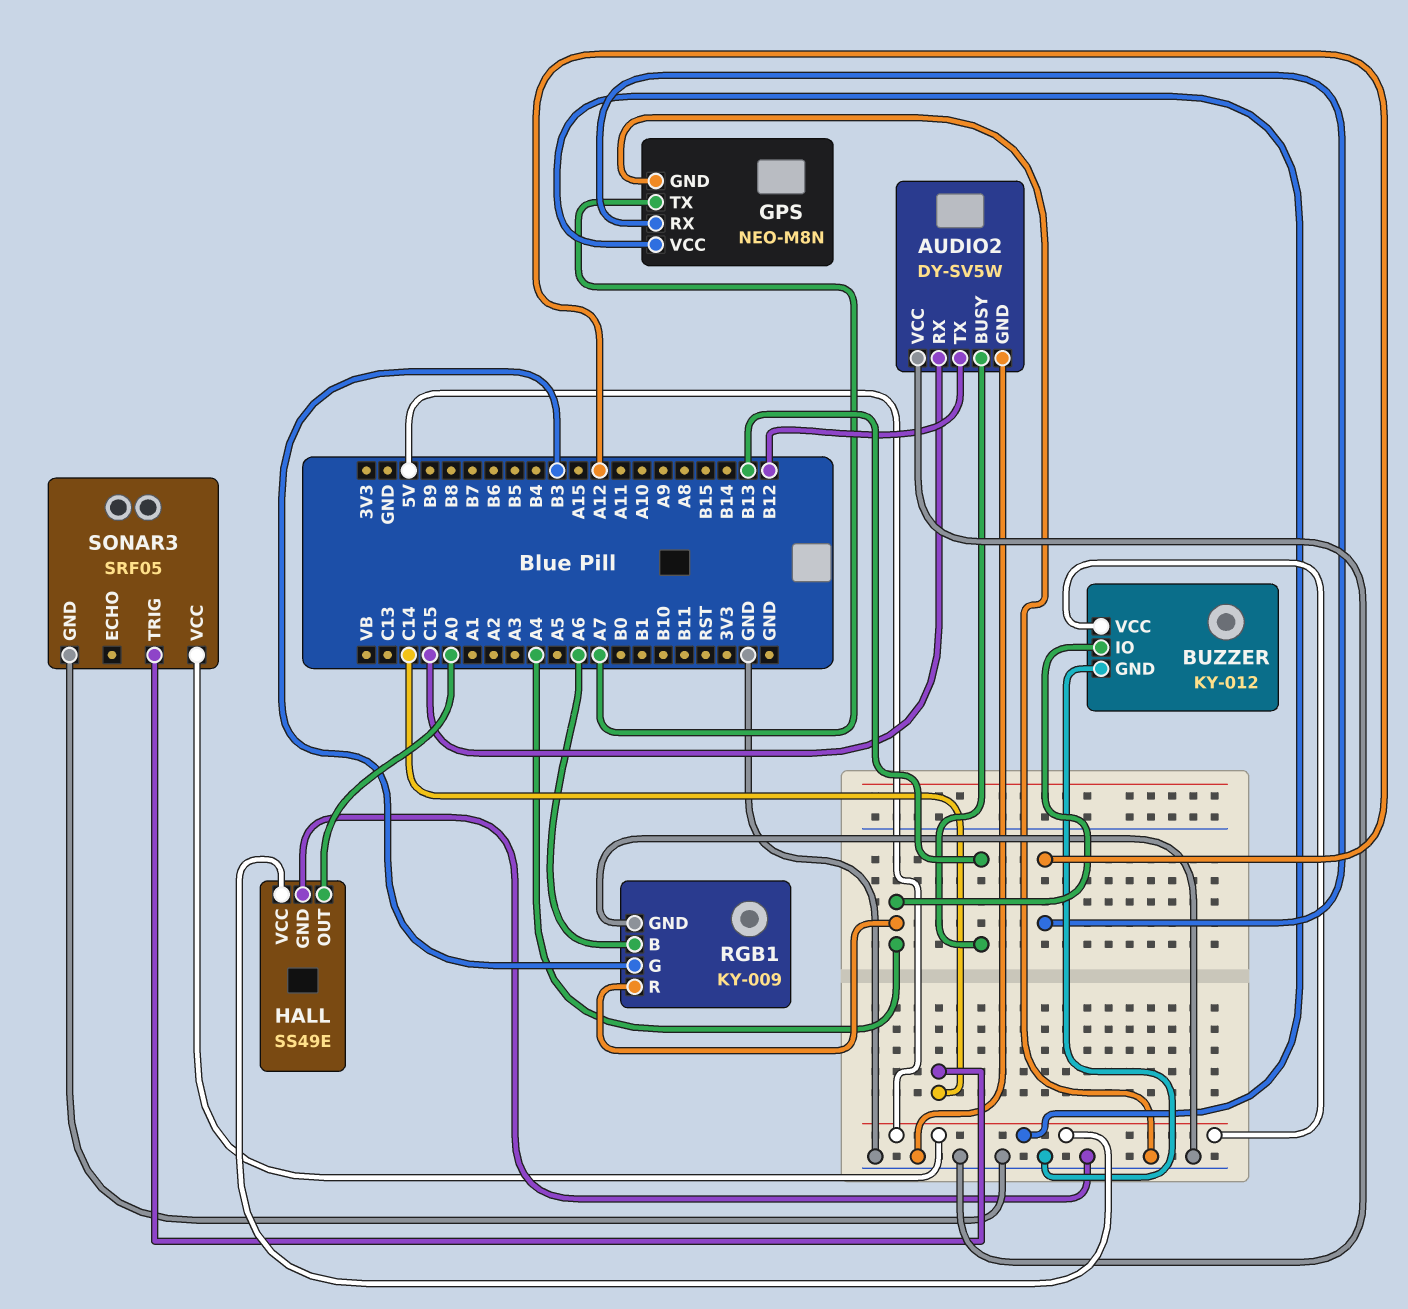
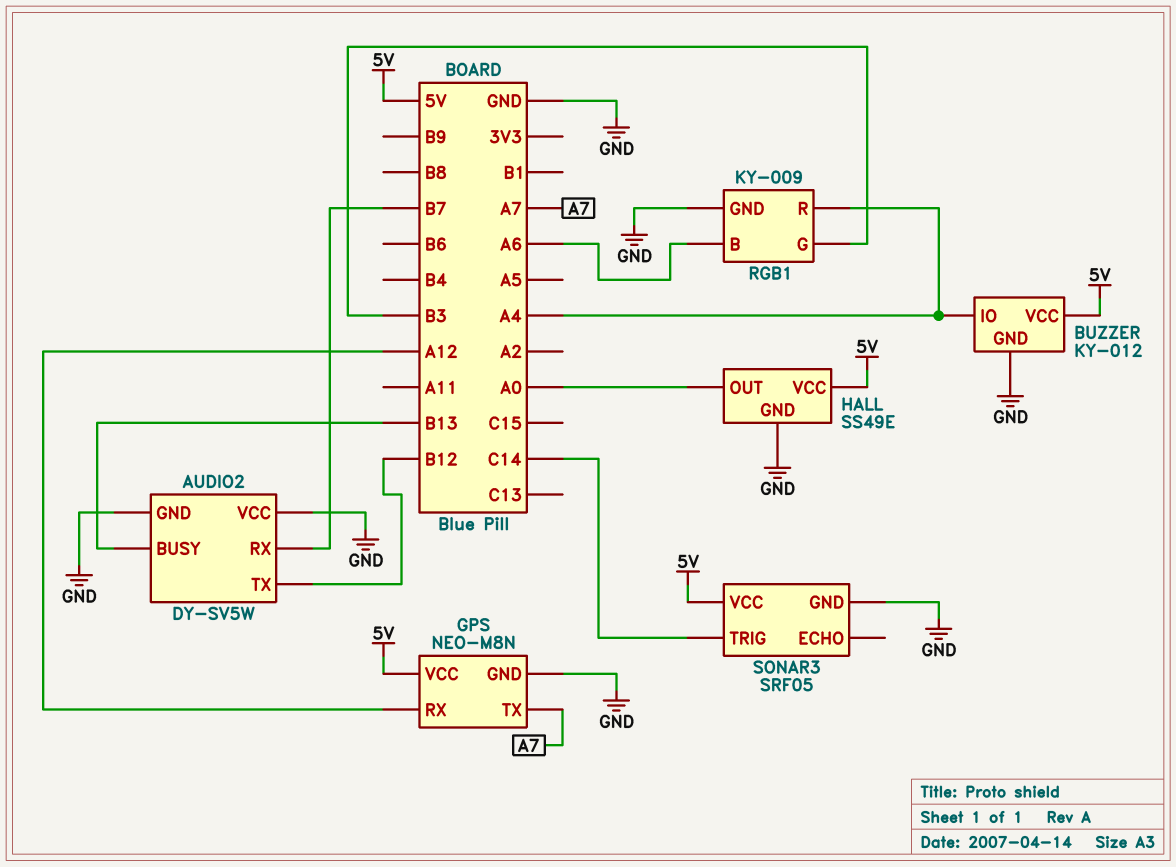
AUDIO2 pin RX: C15 -> B7

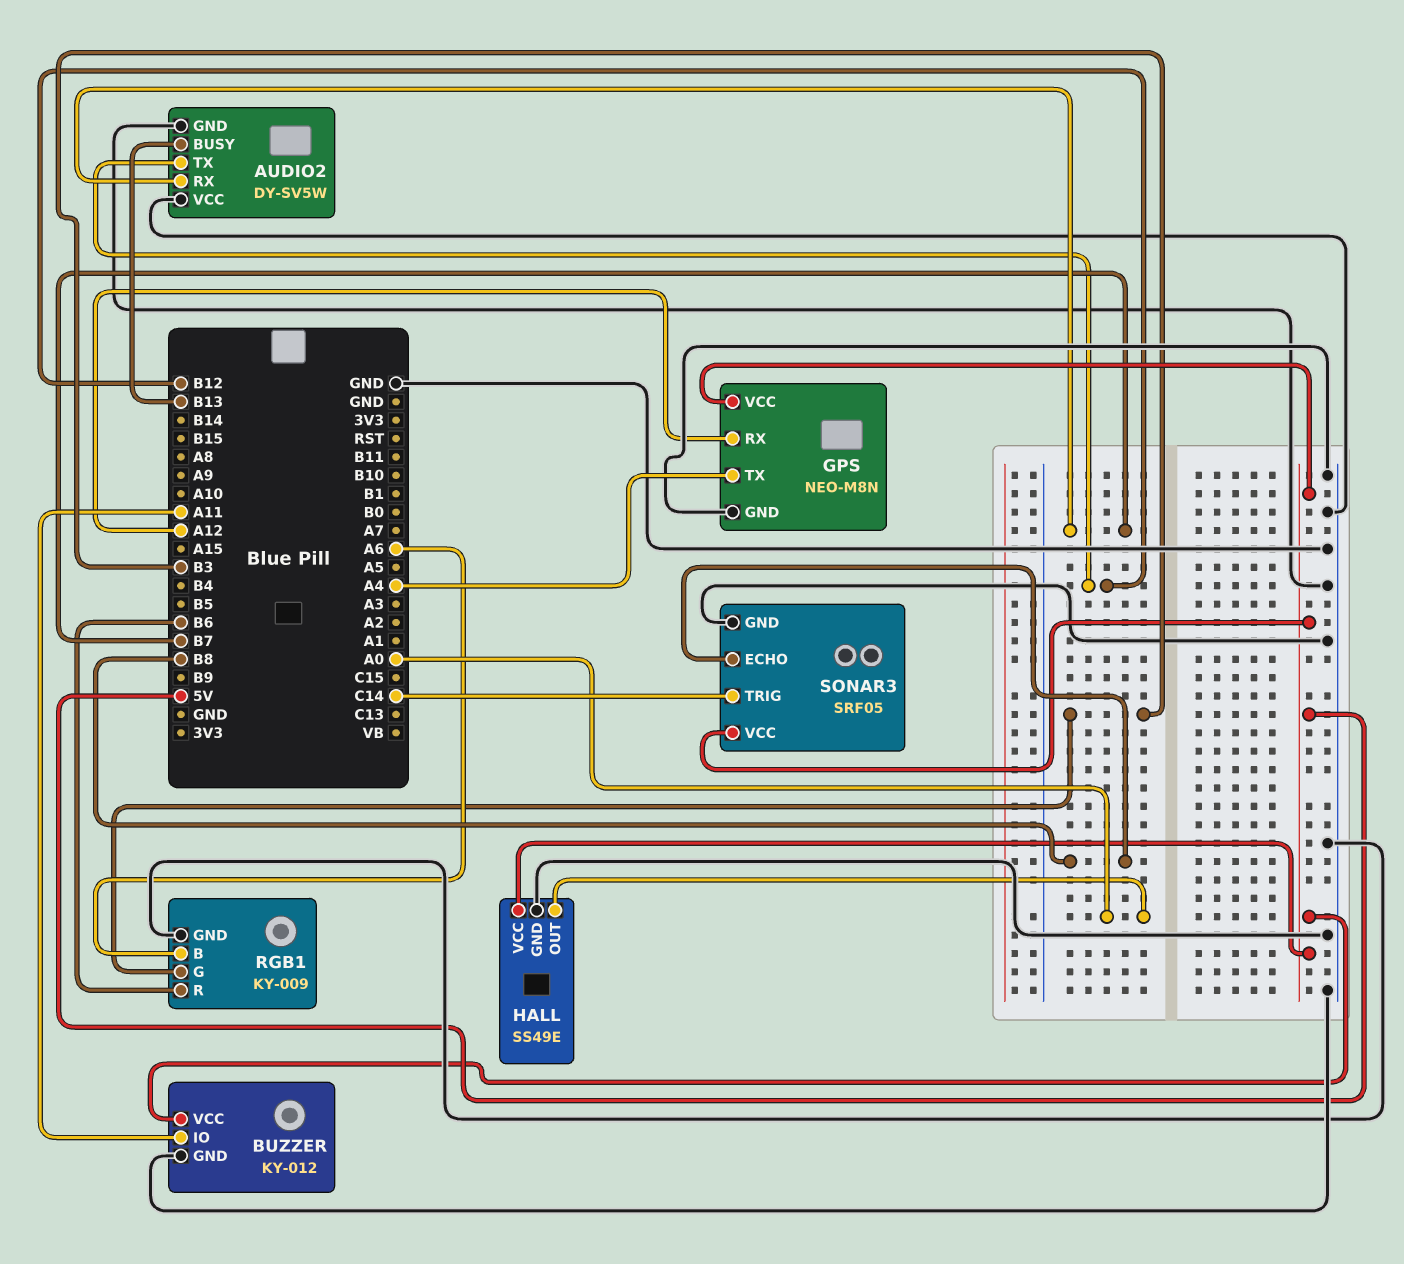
BUZZER pin IO: A4 -> A11
GPS pin TX: A7 -> A4
RGB1 pin R: A4 -> B6
SONAR3 pin ECHO: none -> B8

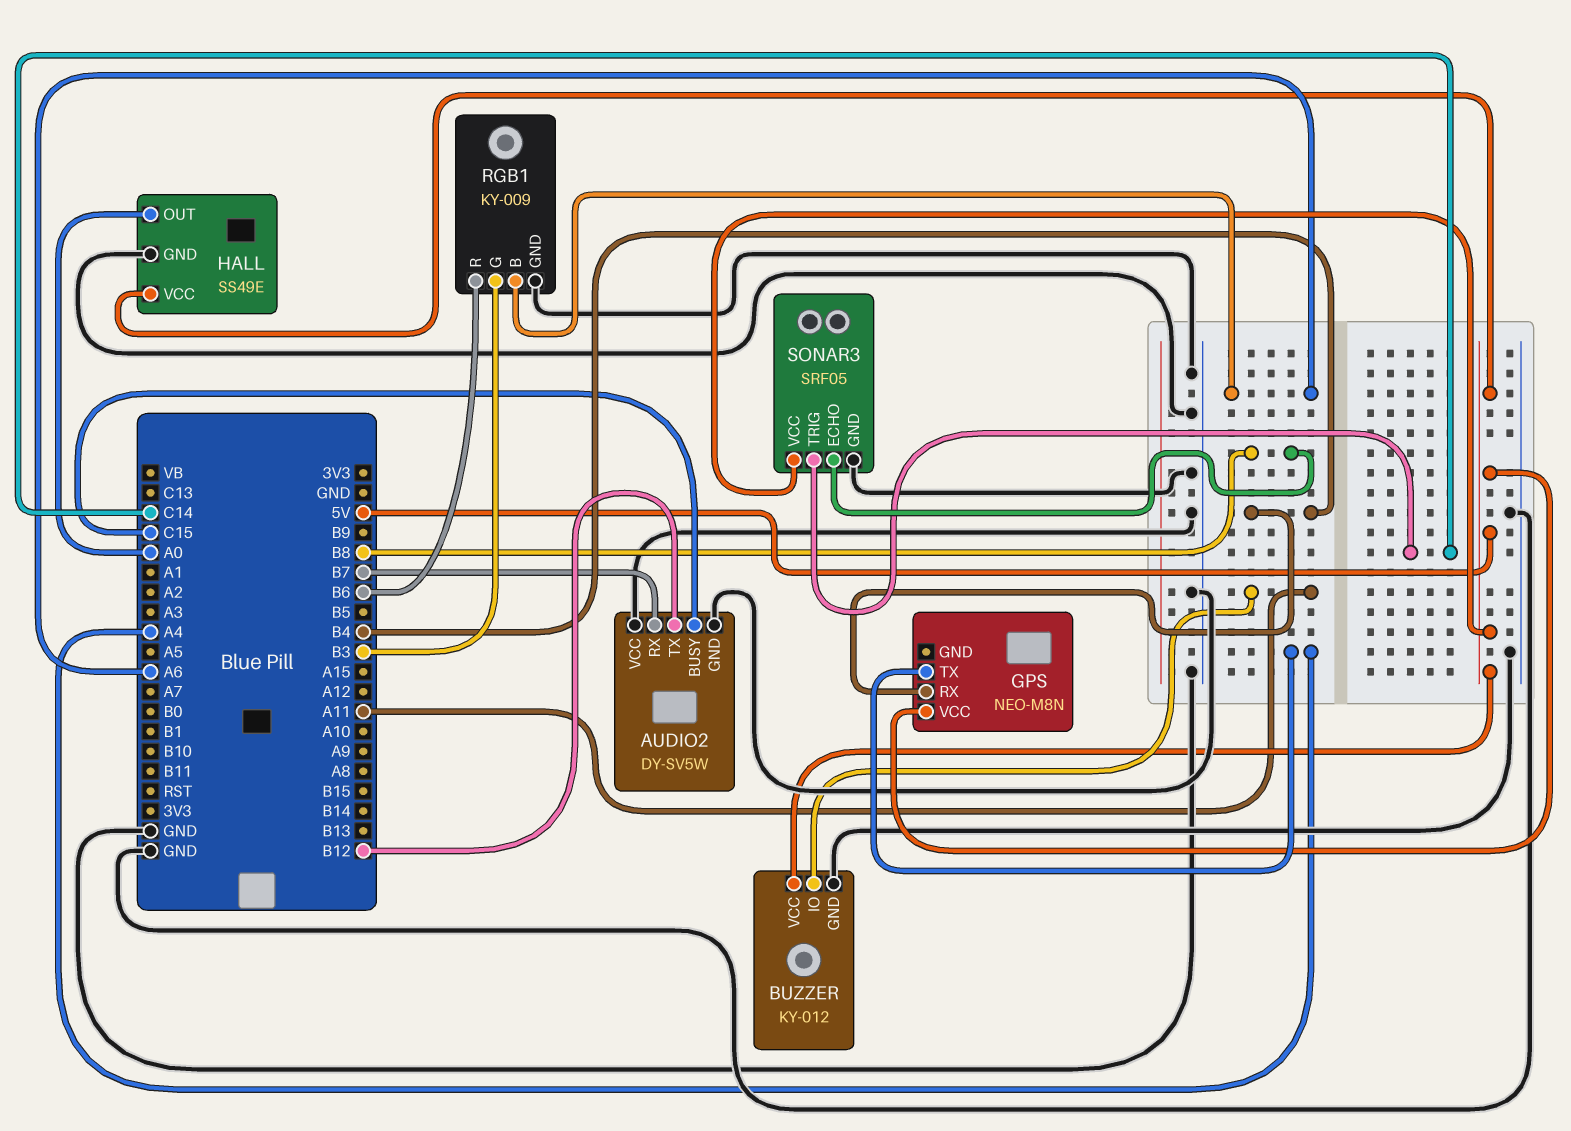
AUDIO2 pin BUSY: B13 -> C15
GPS pin GND: GND -> none
GPS pin RX: A12 -> B4

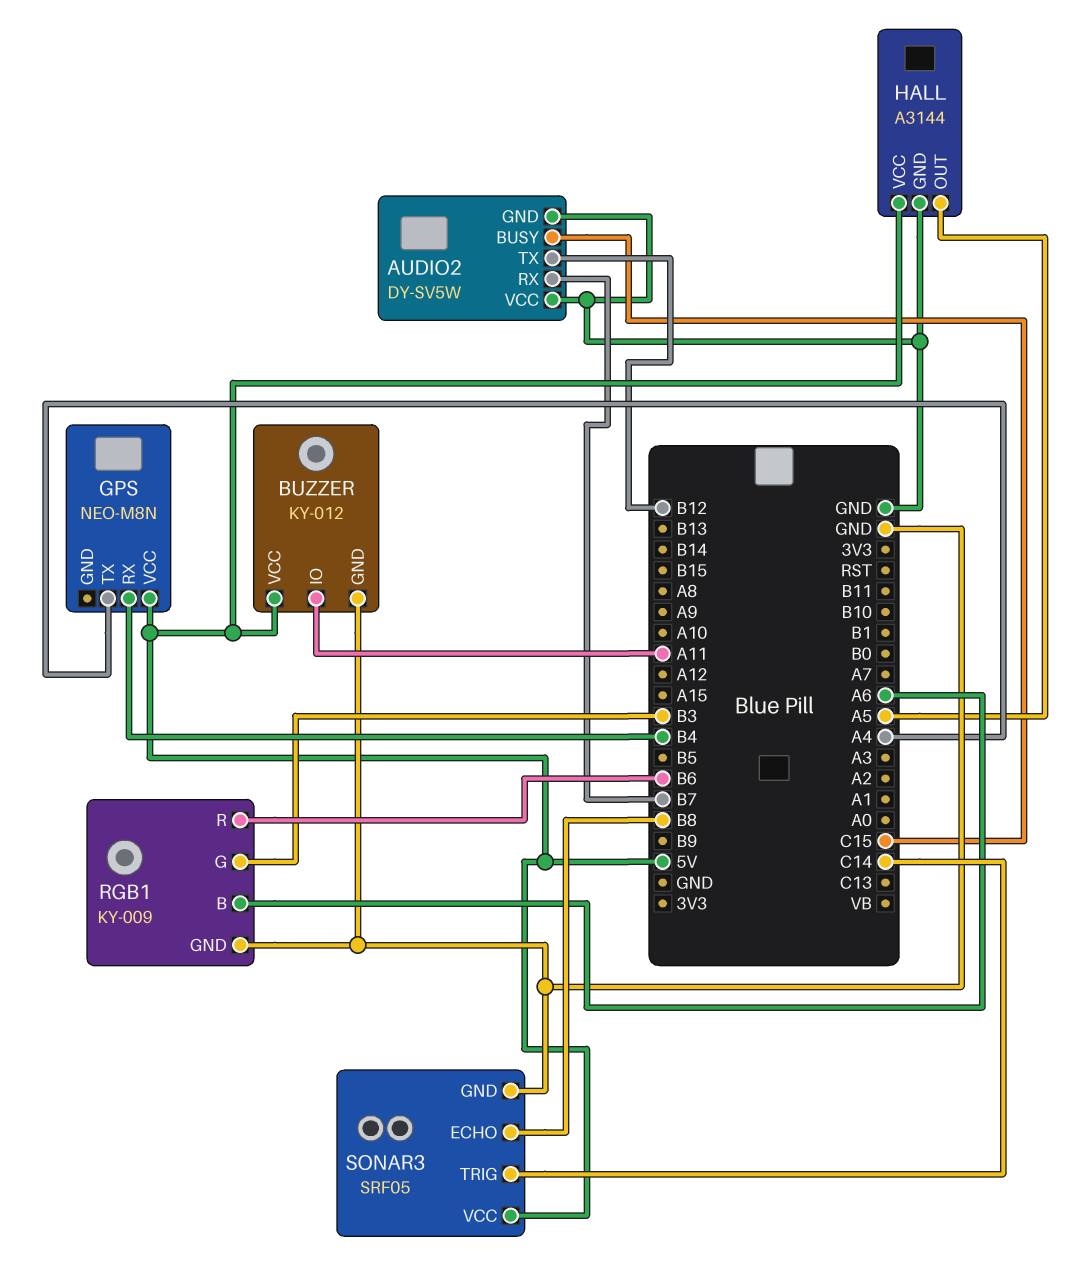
HALL: SS49E -> A3144
HALL pin OUT: A0 -> A5

